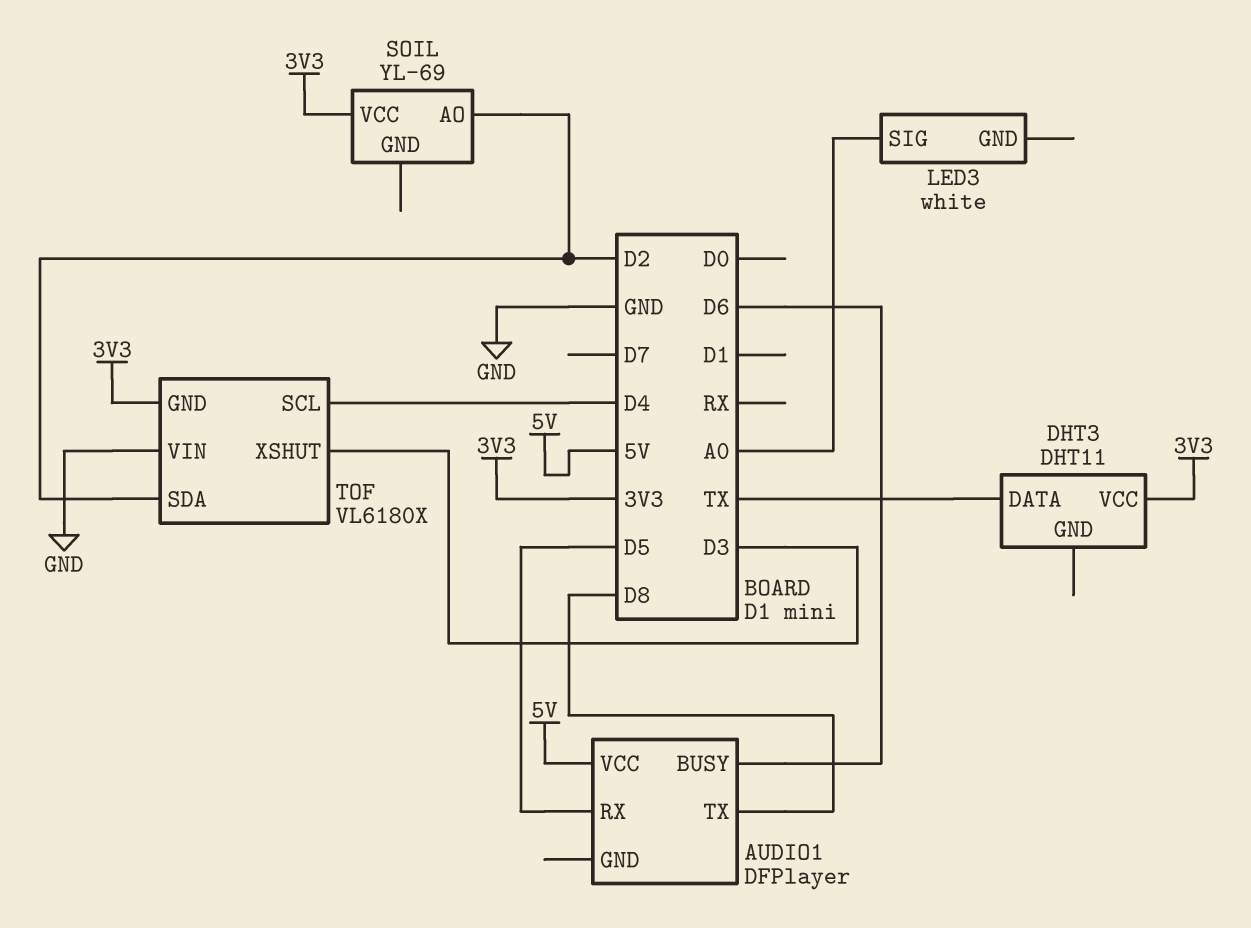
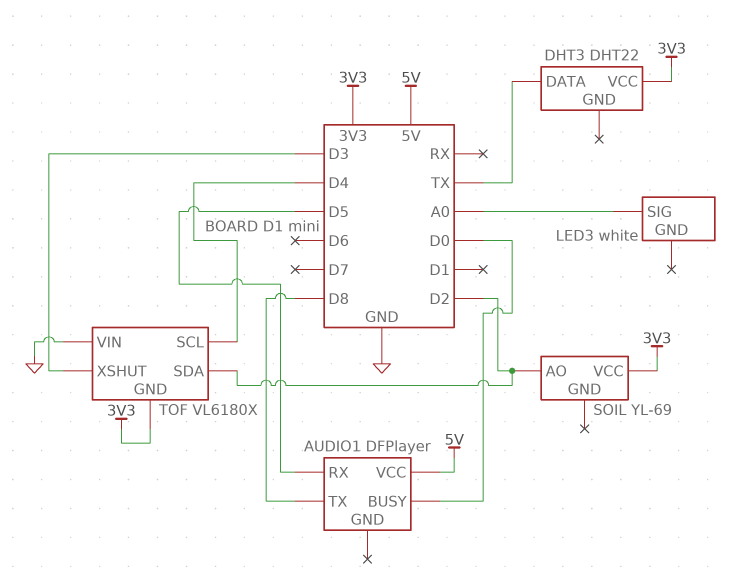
AUDIO1 pin BUSY: D6 -> D0
DHT3: DHT11 -> DHT22

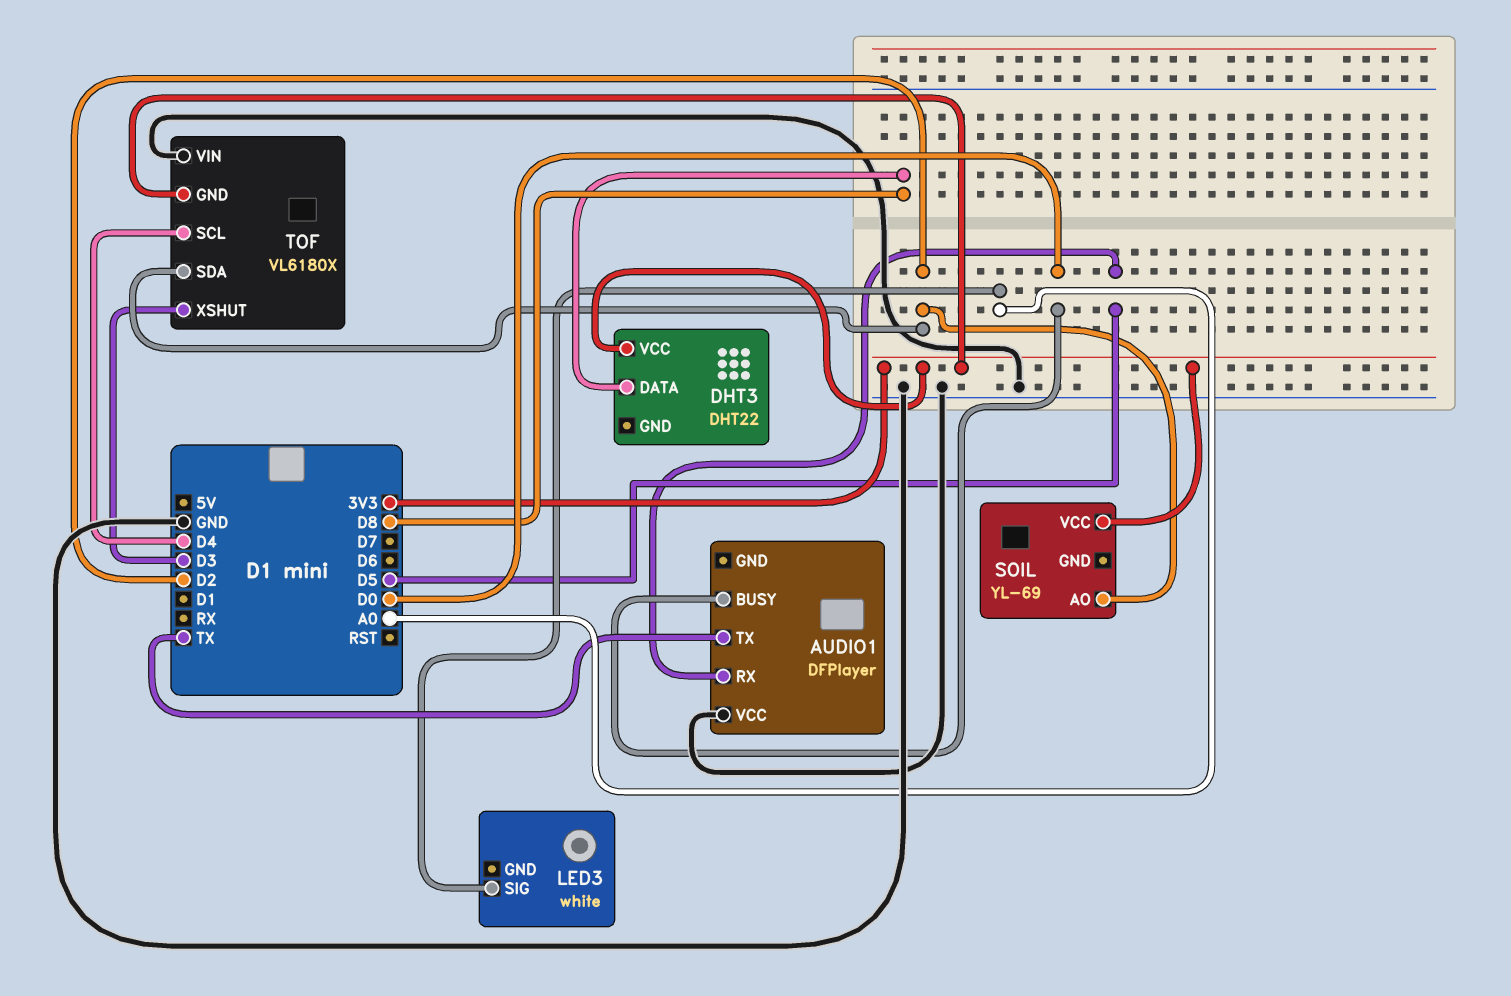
AUDIO1 pin TX: D8 -> TX
AUDIO1 pin VCC: 5V -> GND
DHT3 pin DATA: TX -> D8

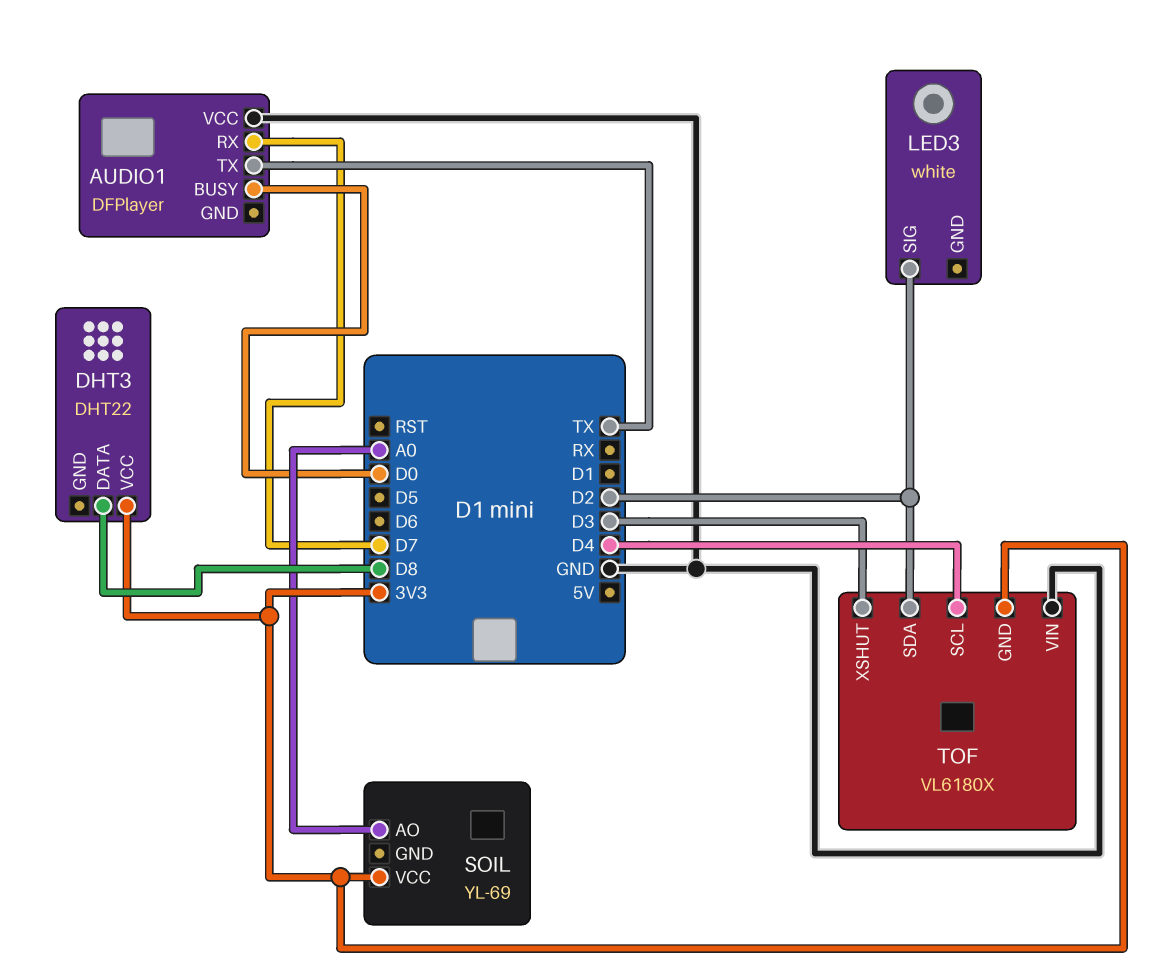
AUDIO1 pin RX: D5 -> D7
LED3 pin SIG: A0 -> D2
SOIL pin AO: D2 -> A0

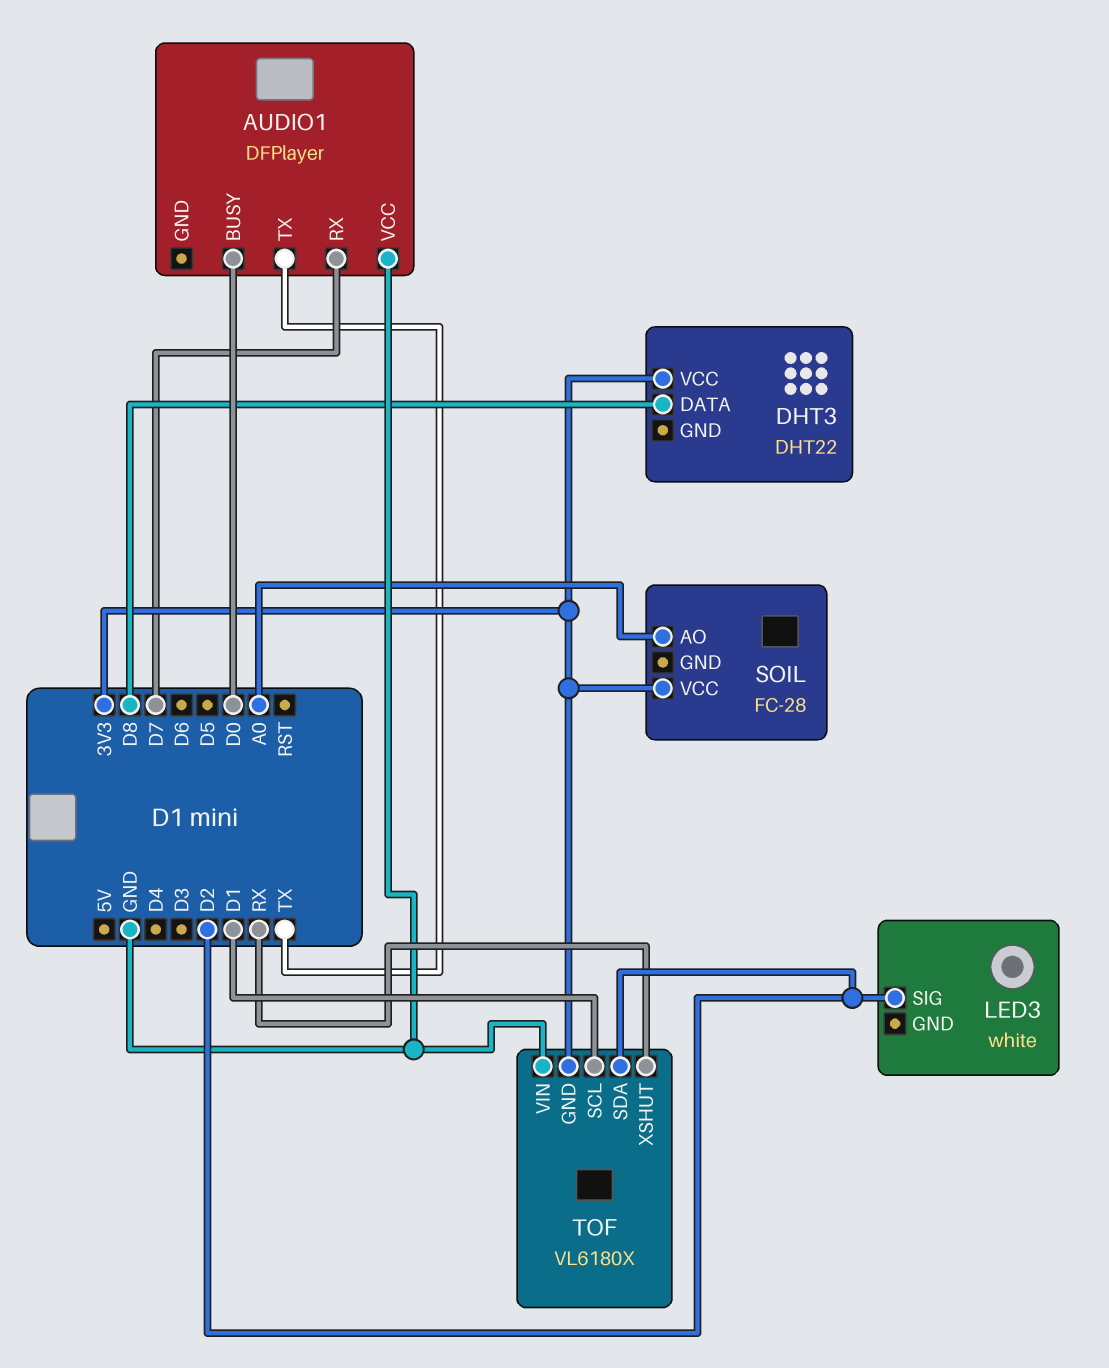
SOIL: YL-69 -> FC-28
TOF pin SCL: D4 -> D1
TOF pin XSHUT: D3 -> RX

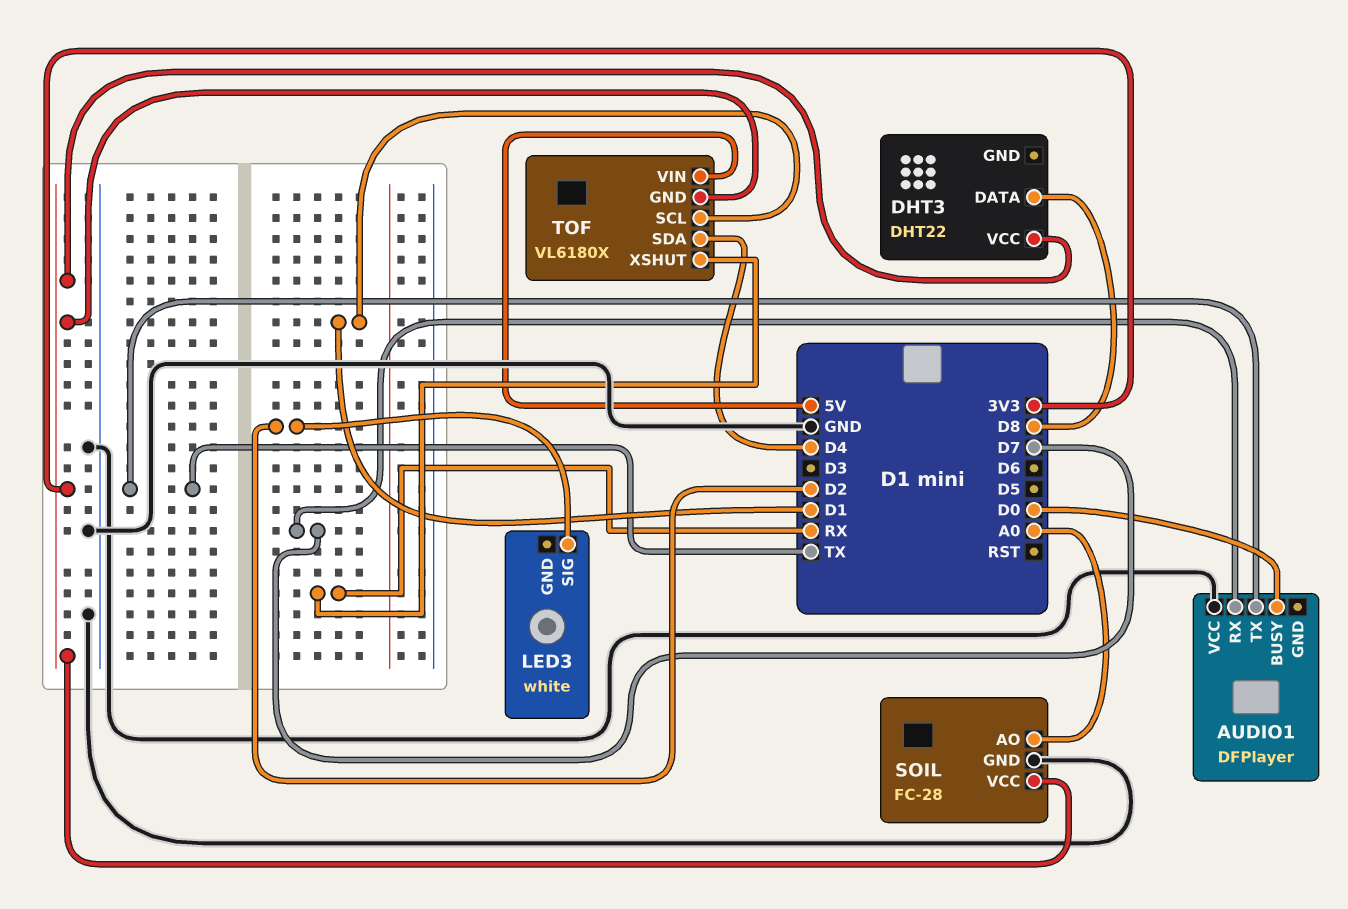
SOIL pin GND: none -> GND
TOF pin SDA: D2 -> D4
TOF pin VIN: GND -> 5V

